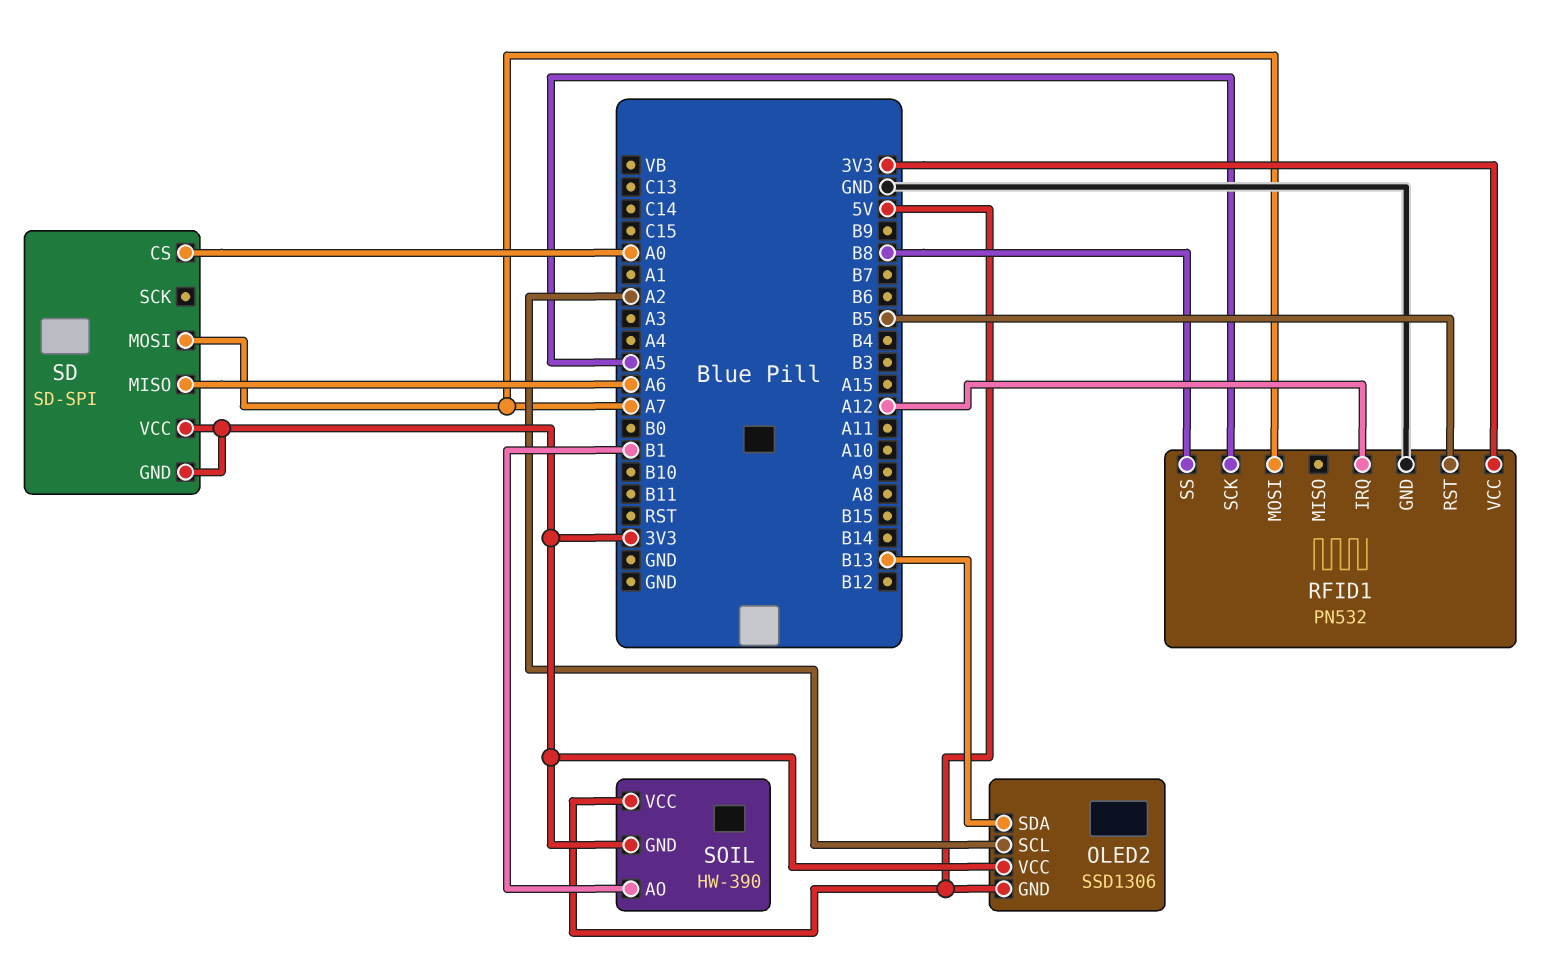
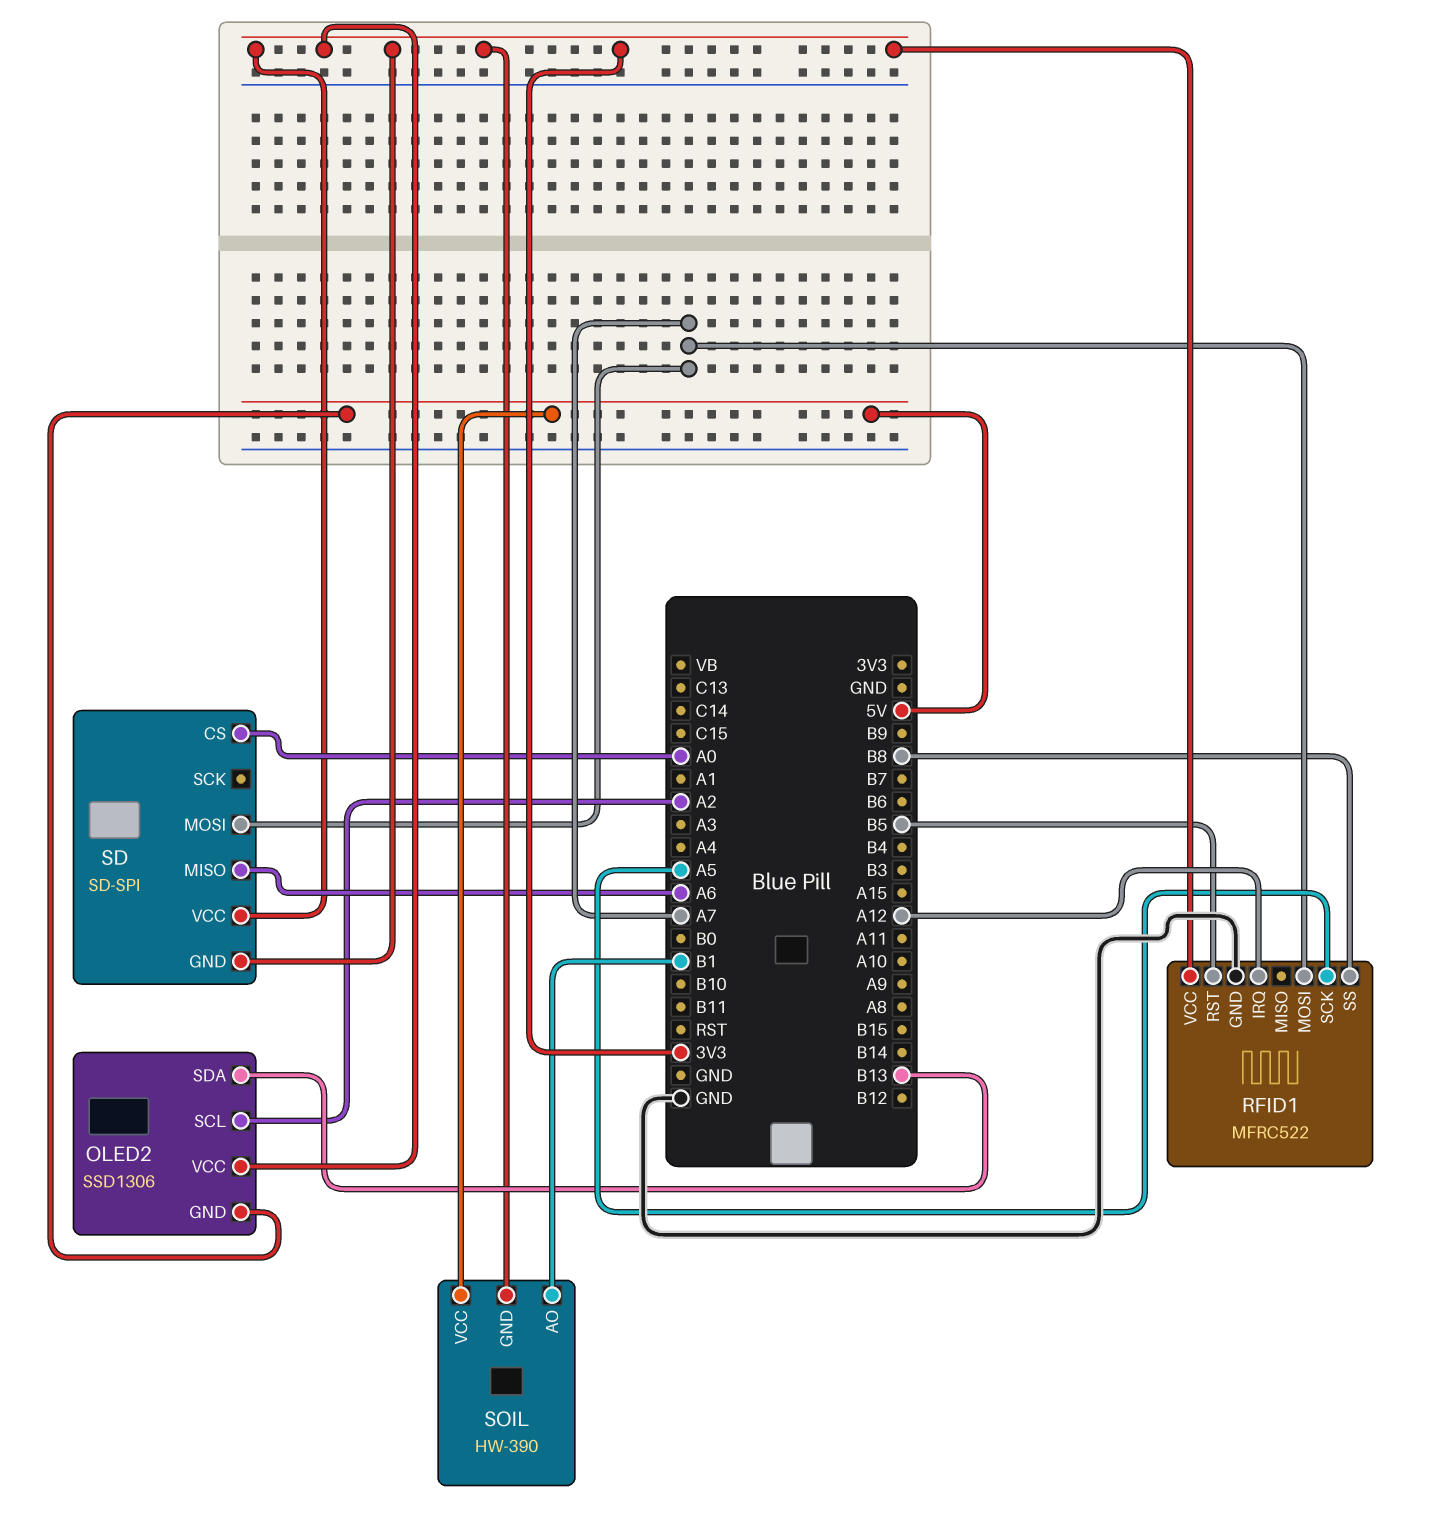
RFID1: PN532 -> MFRC522

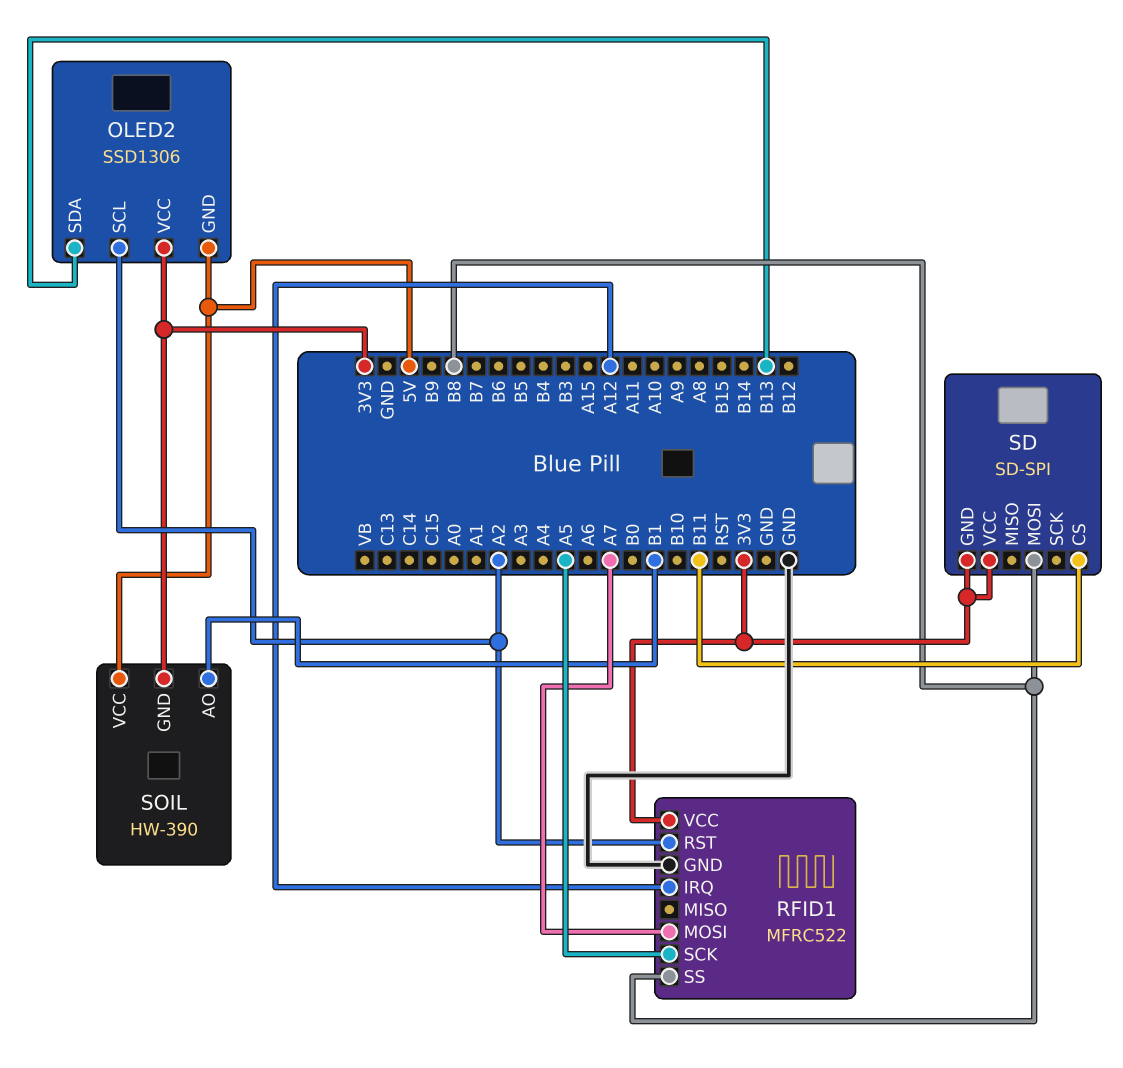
RFID1 pin RST: B5 -> A2
SD pin CS: A0 -> B11
SD pin MISO: A6 -> none
SD pin MOSI: A7 -> B8

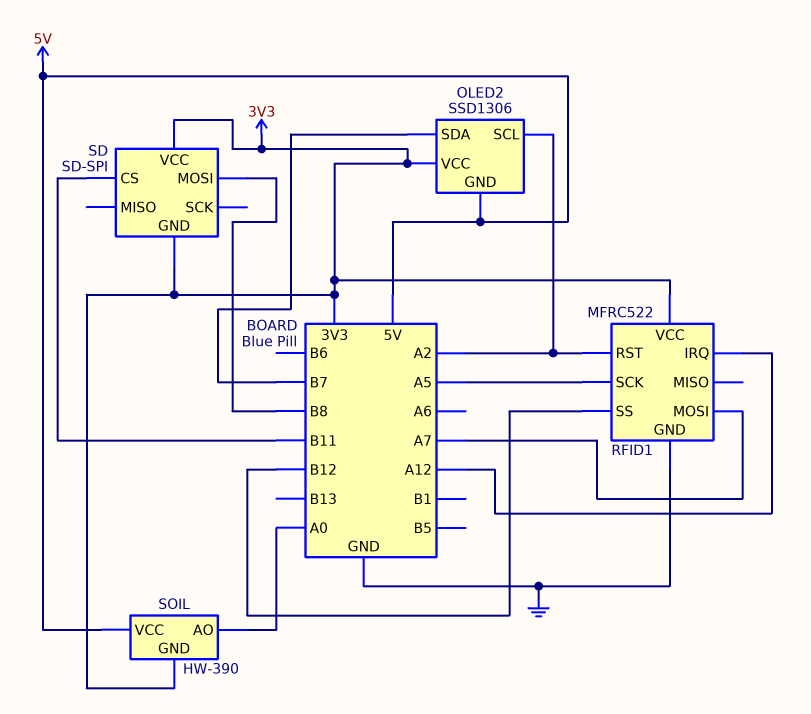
OLED2 pin SDA: B13 -> B7
RFID1 pin SS: B8 -> B12
SOIL pin AO: B1 -> A0

